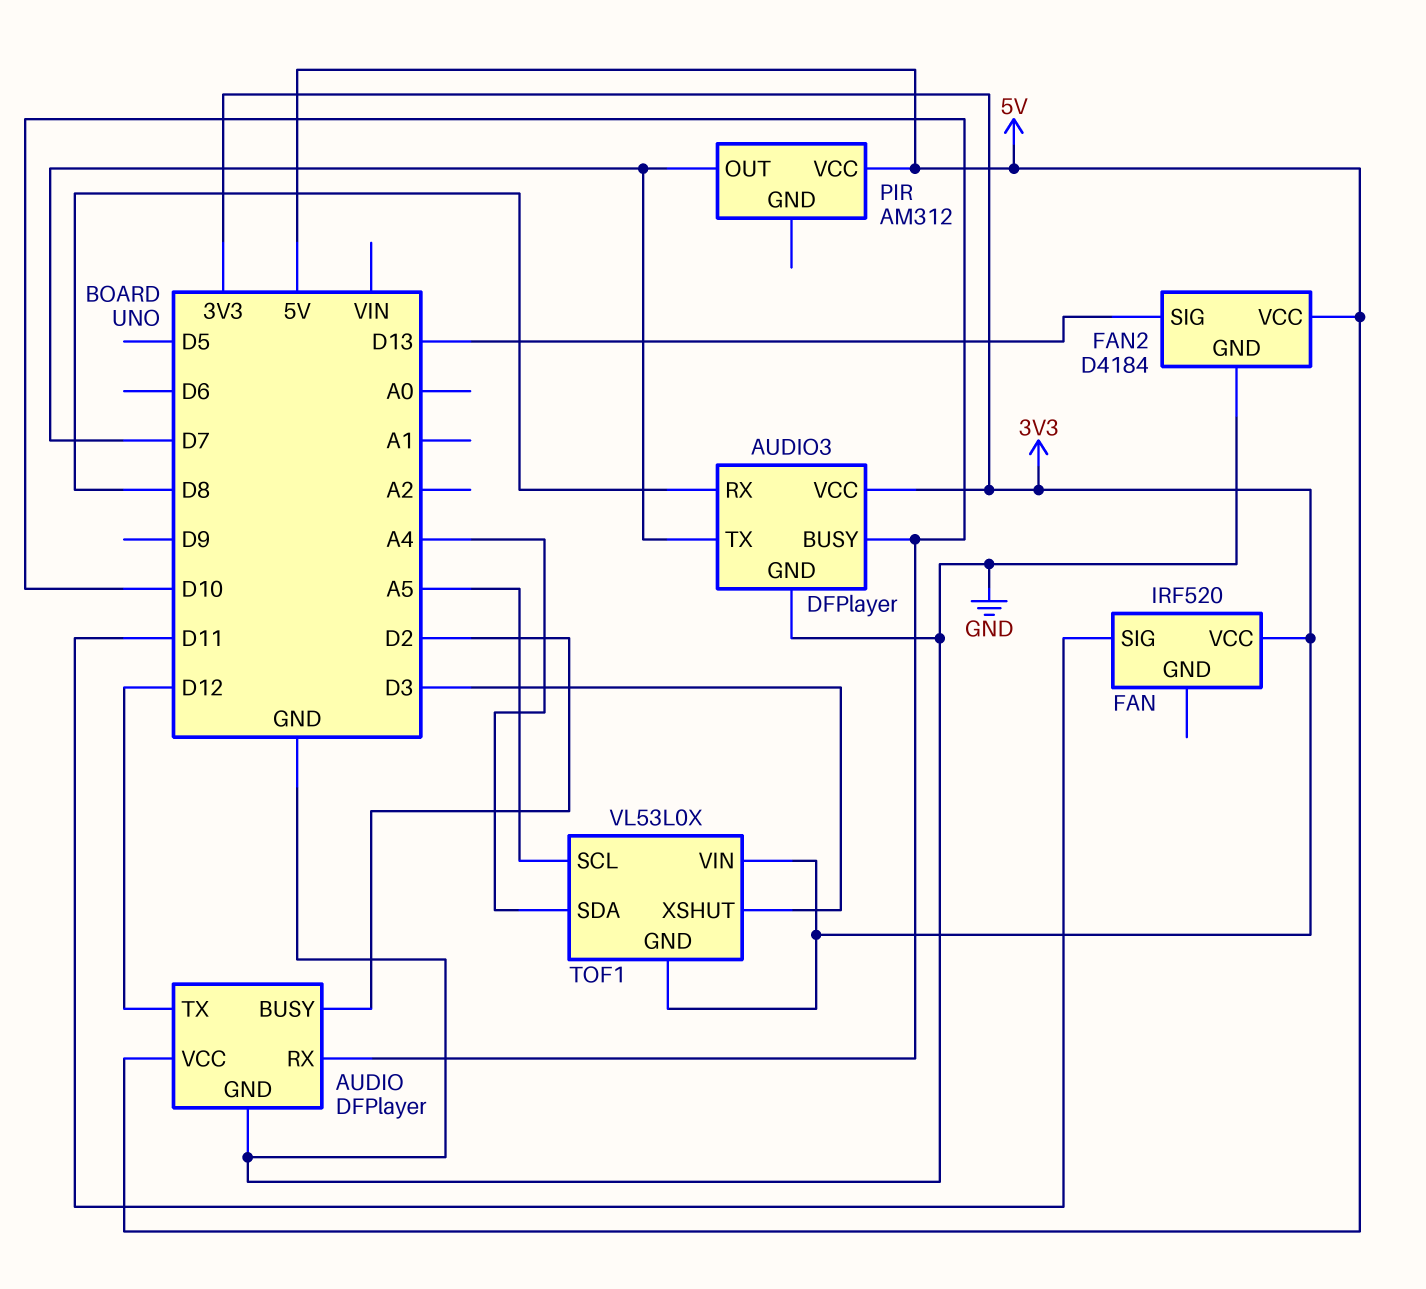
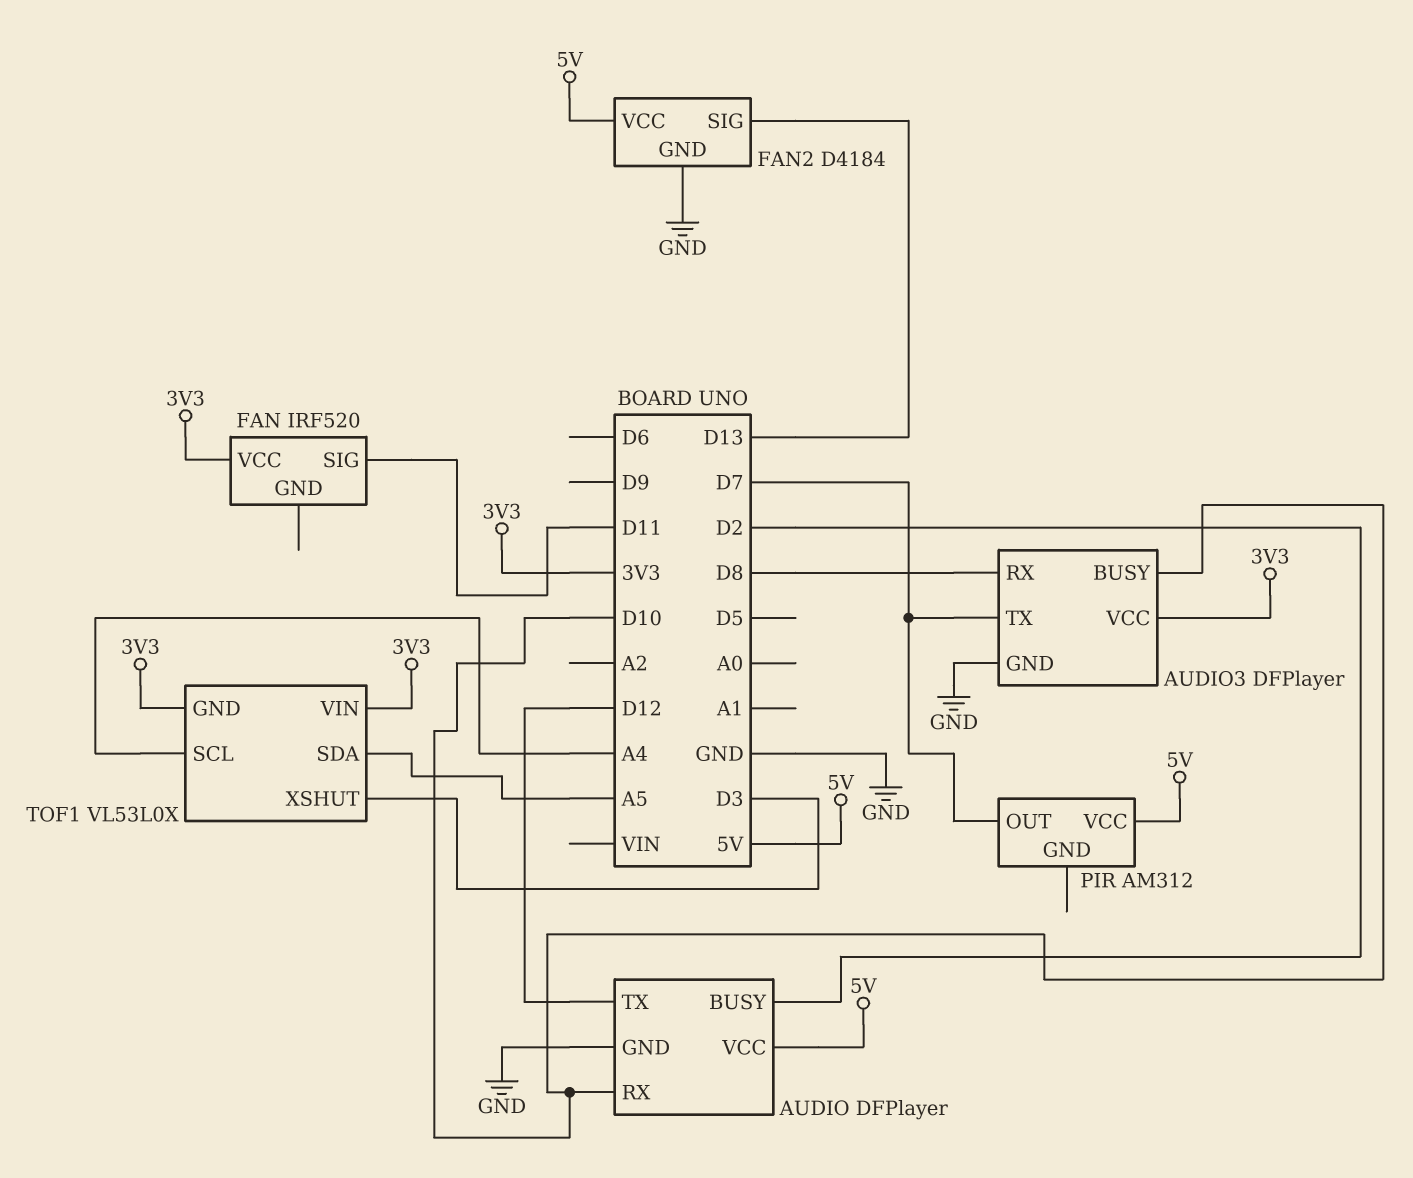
TOF1 pin SCL: A5 -> A4
TOF1 pin SDA: A4 -> A5

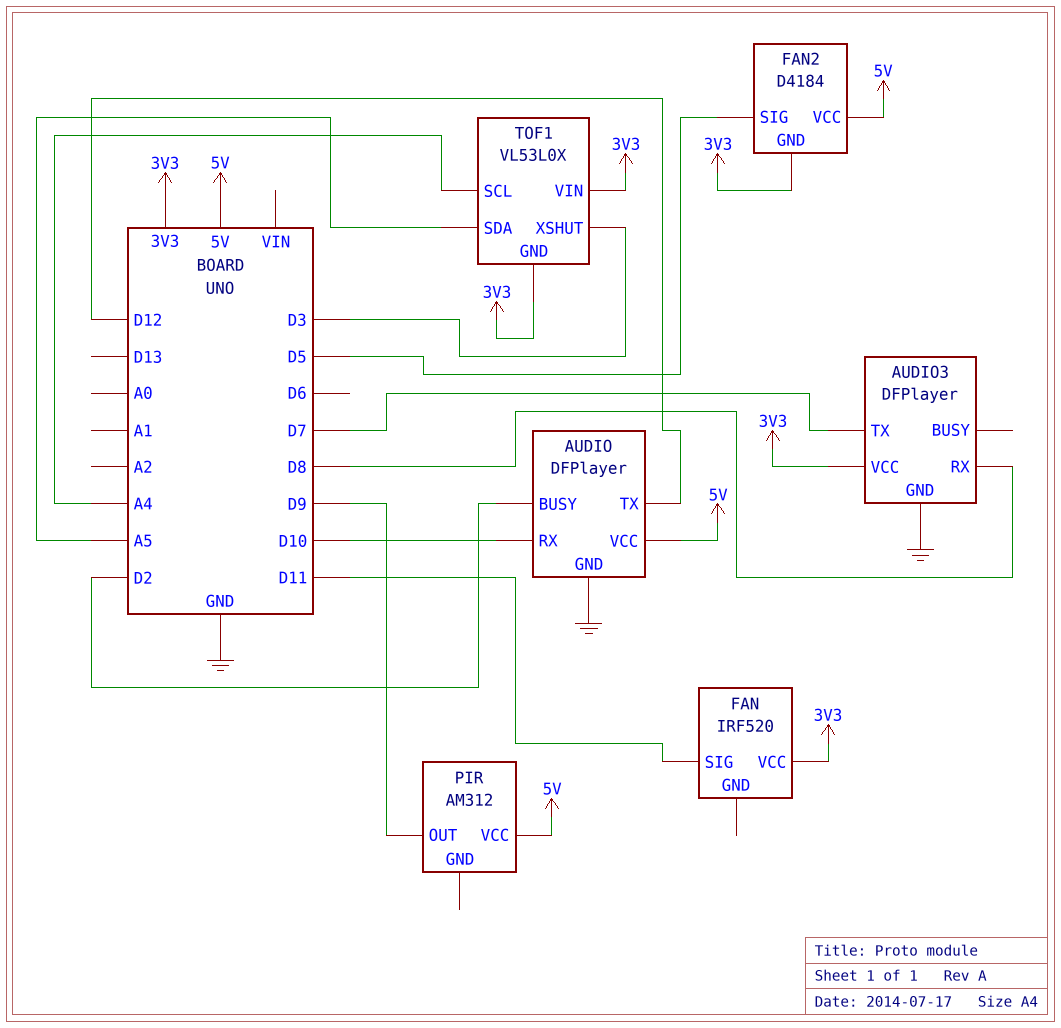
AUDIO3 pin BUSY: D10 -> none
FAN2 pin GND: GND -> 3V3
FAN2 pin SIG: D13 -> D5
PIR pin OUT: D7 -> D9

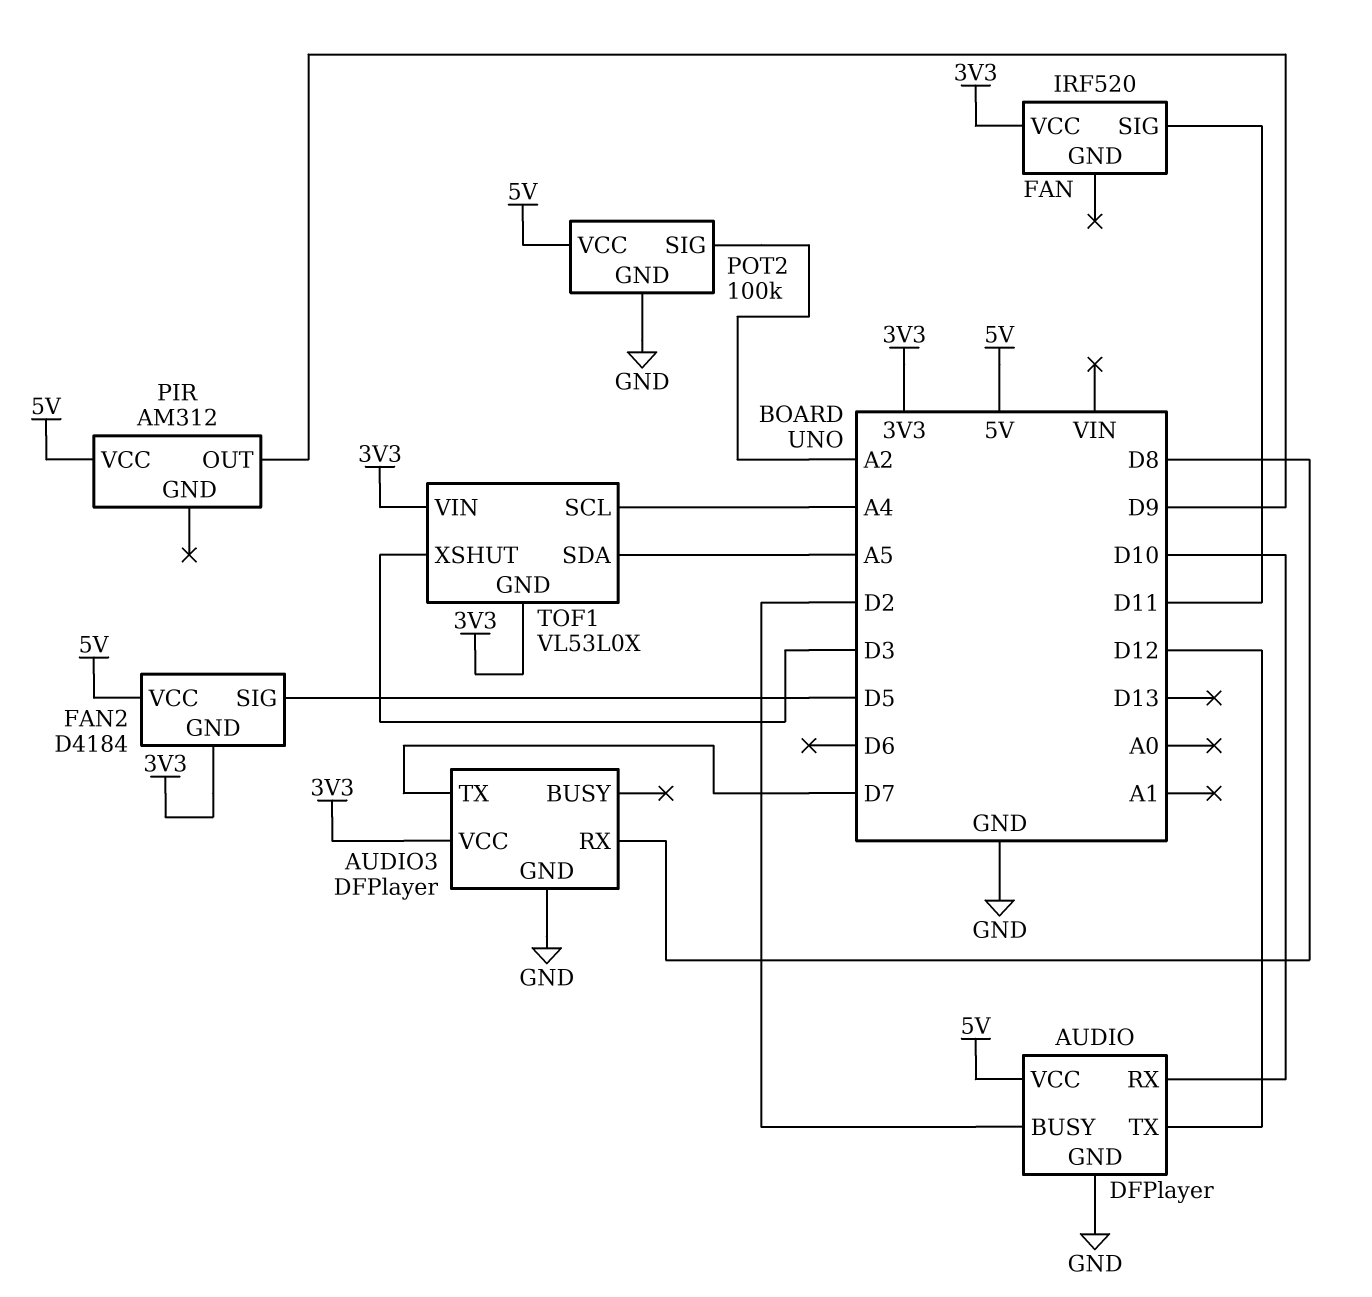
POT2: none -> 100k
POT2 pin GND: none -> GND
POT2 pin SIG: none -> A2
POT2 pin VCC: none -> 5V

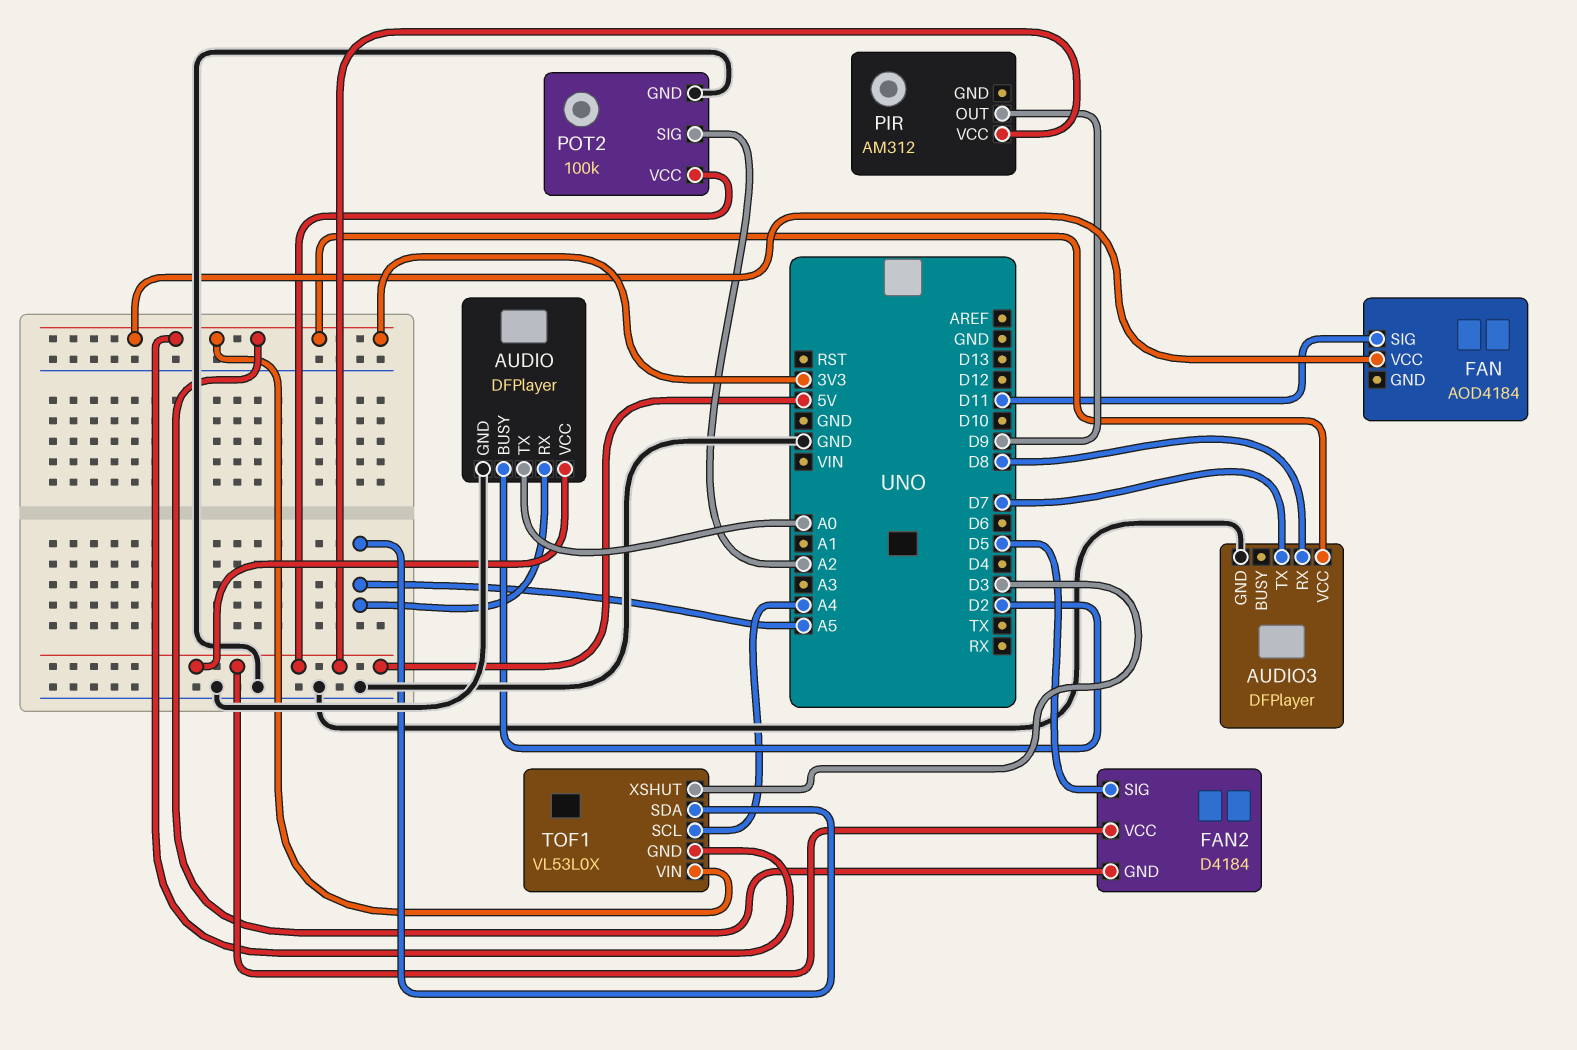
AUDIO pin RX: D10 -> A5
AUDIO pin TX: D12 -> A0
FAN: IRF520 -> AOD4184

